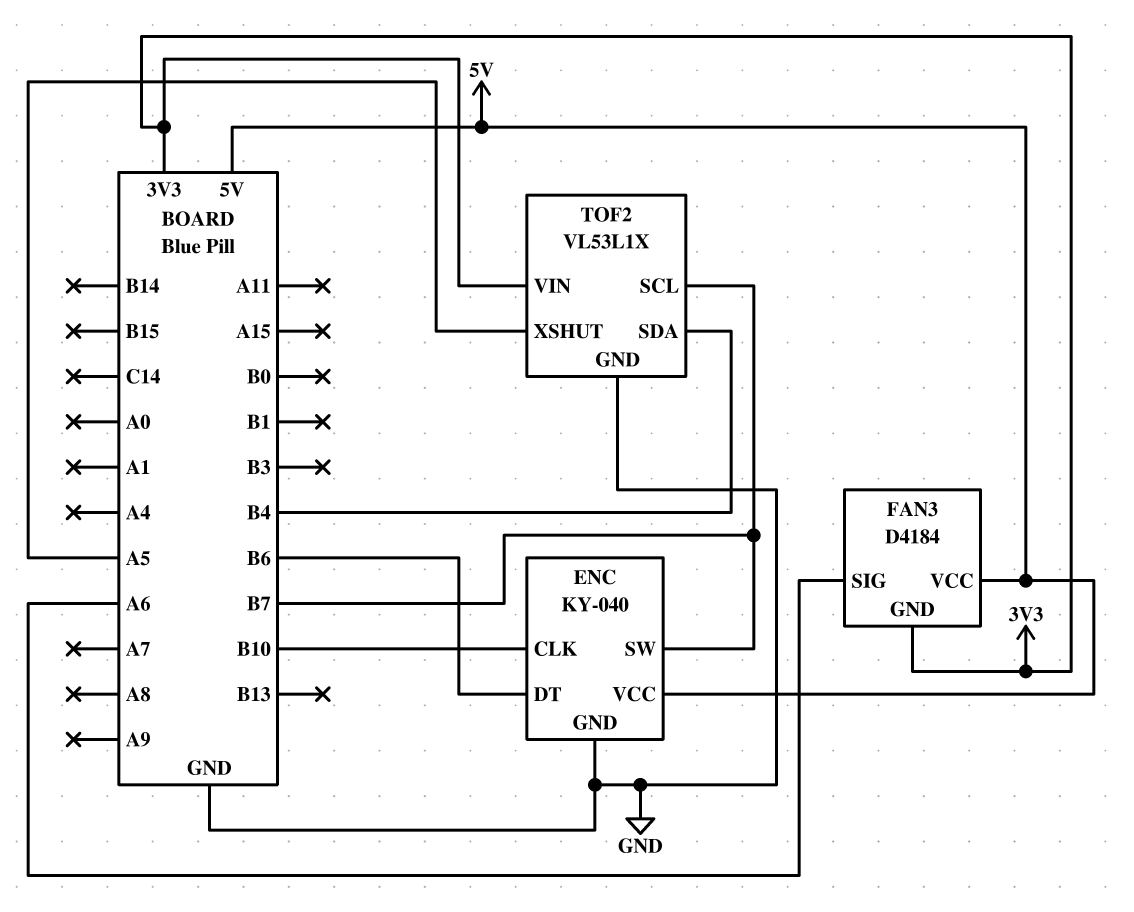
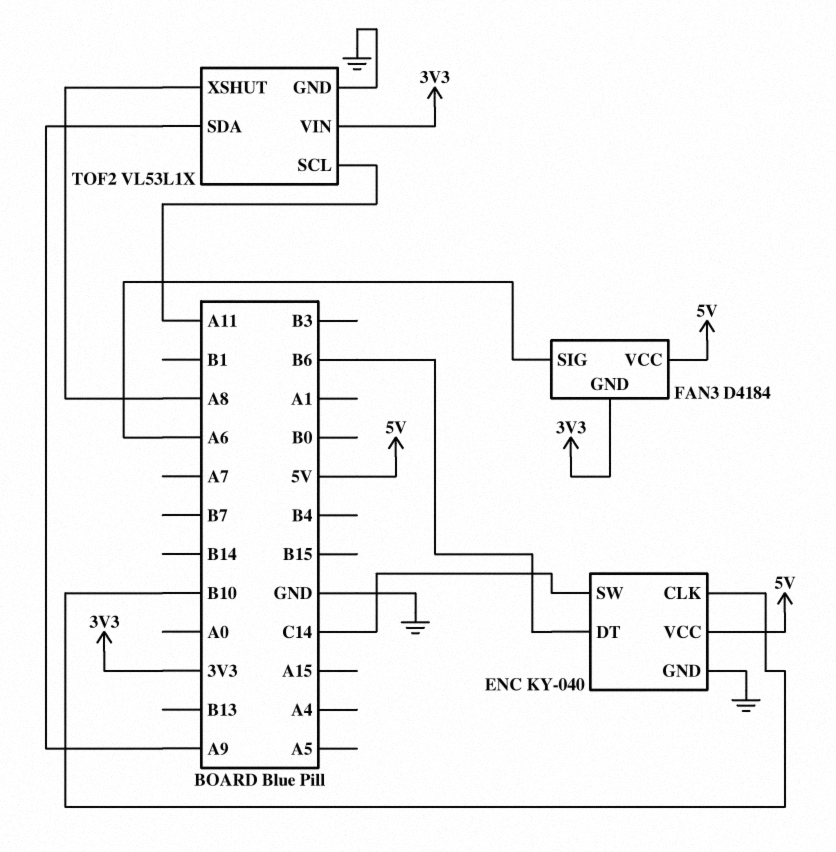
ENC pin SW: B7 -> C14
TOF2 pin SCL: B7 -> A11
TOF2 pin SDA: B4 -> A9
TOF2 pin XSHUT: A5 -> A8

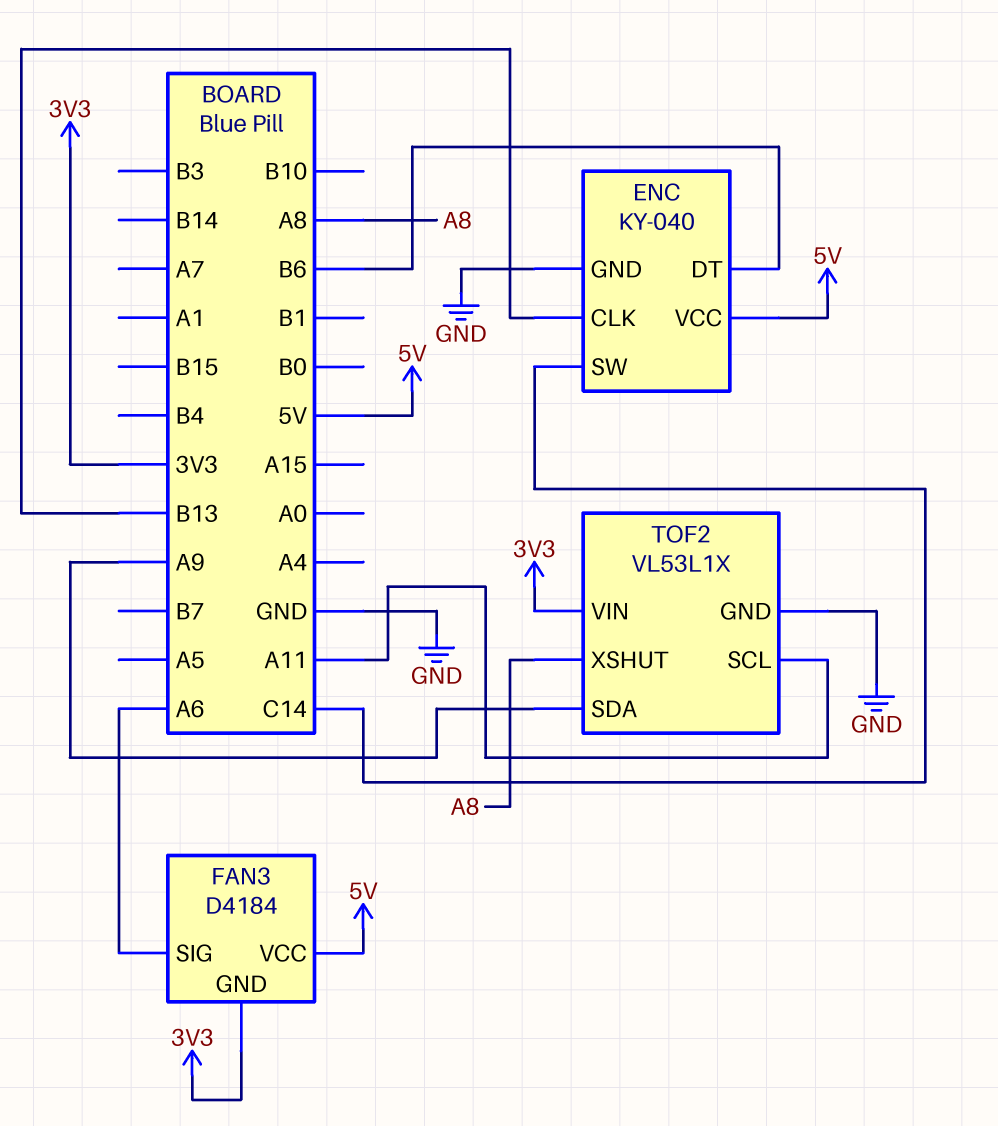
ENC pin CLK: B10 -> B13

